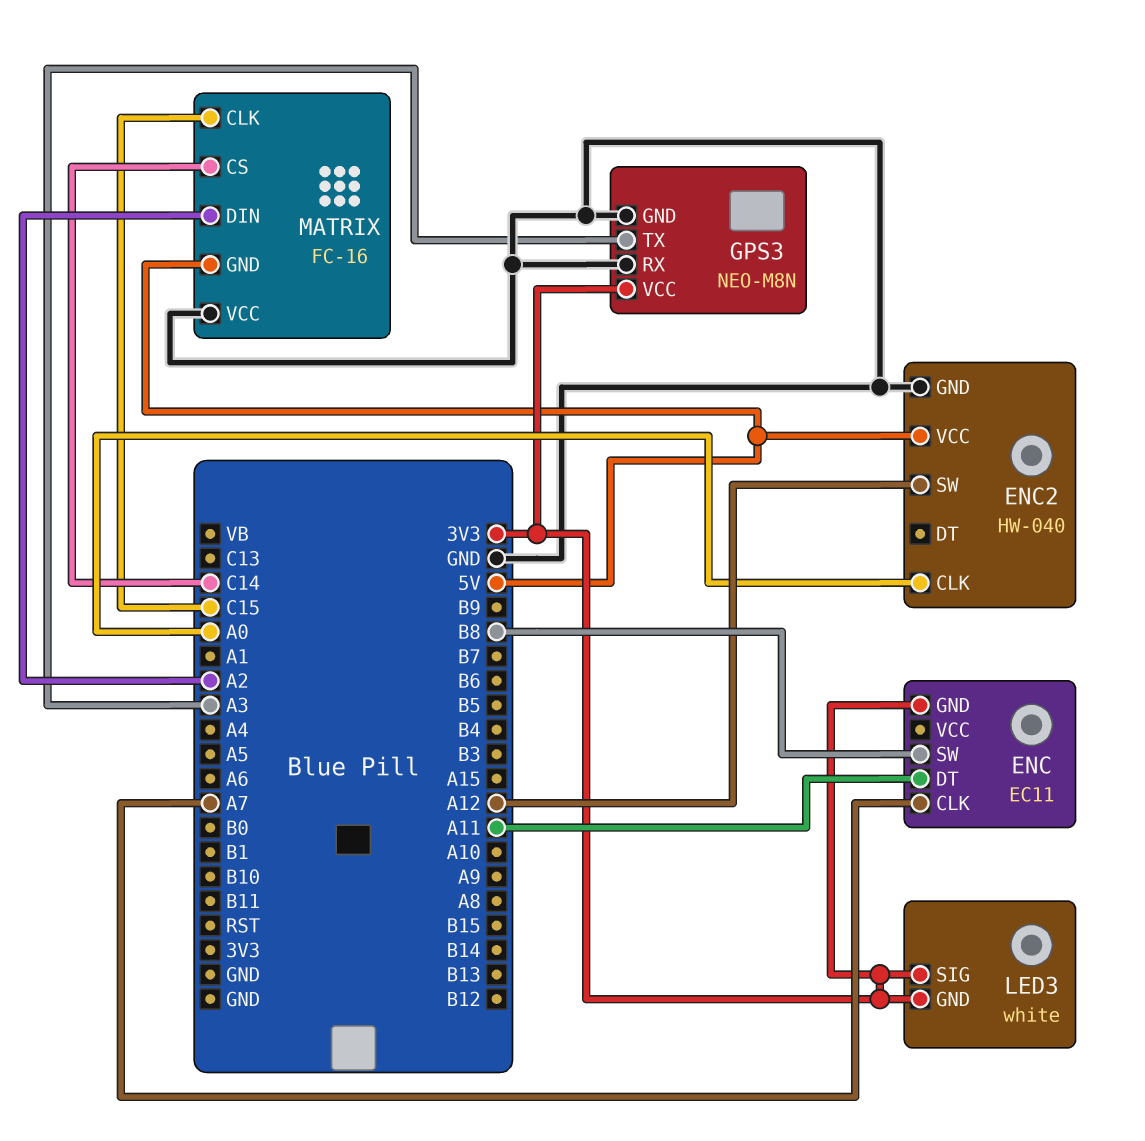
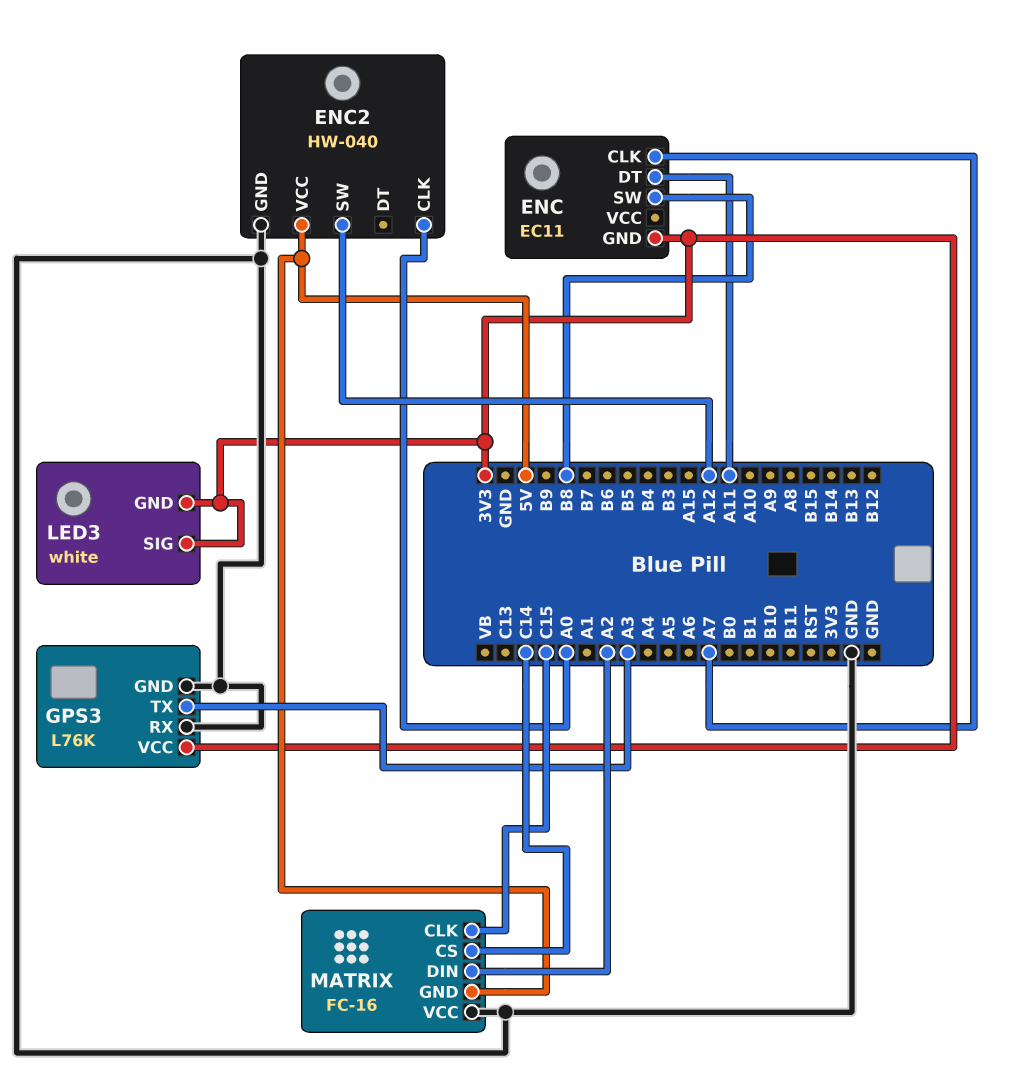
GPS3: NEO-M8N -> L76K

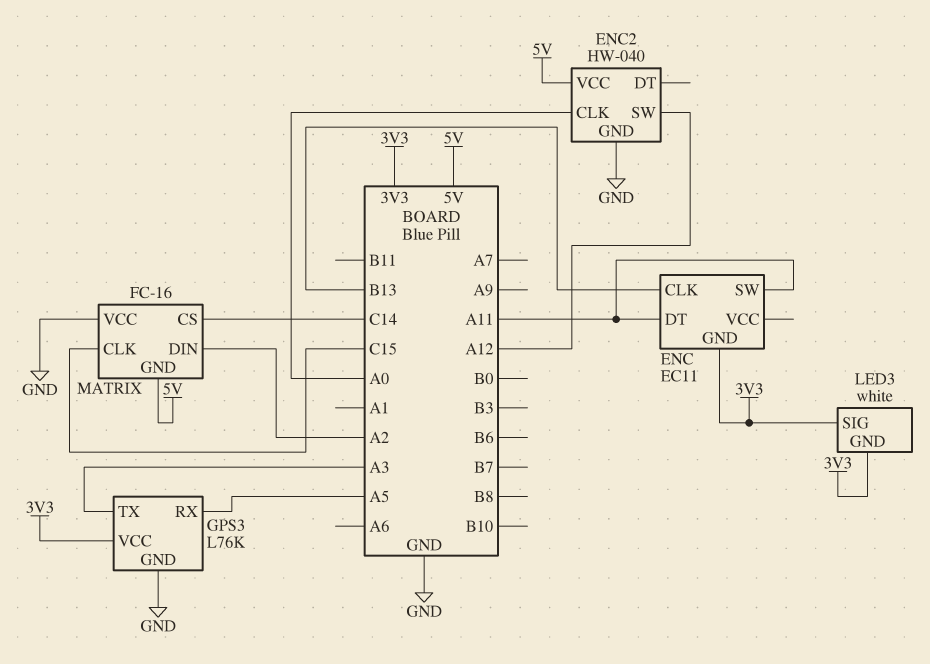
ENC pin CLK: A7 -> B13
ENC pin SW: B8 -> A11
GPS3 pin RX: GND -> A5

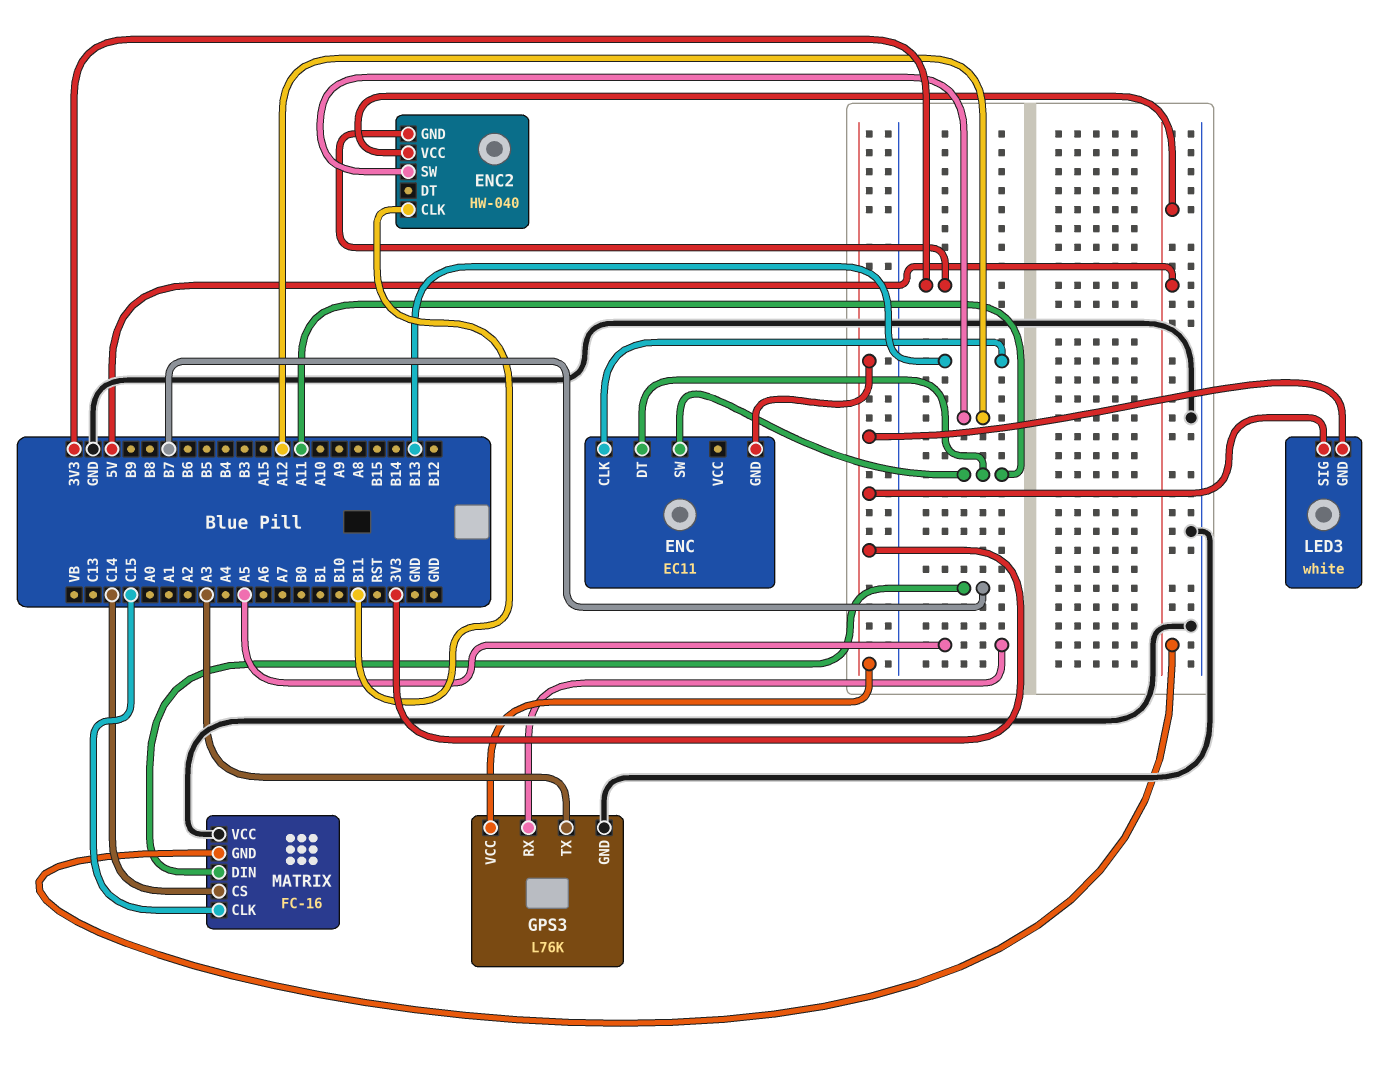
ENC2 pin CLK: A0 -> B11
ENC2 pin GND: GND -> 3V3
MATRIX pin DIN: A2 -> B7

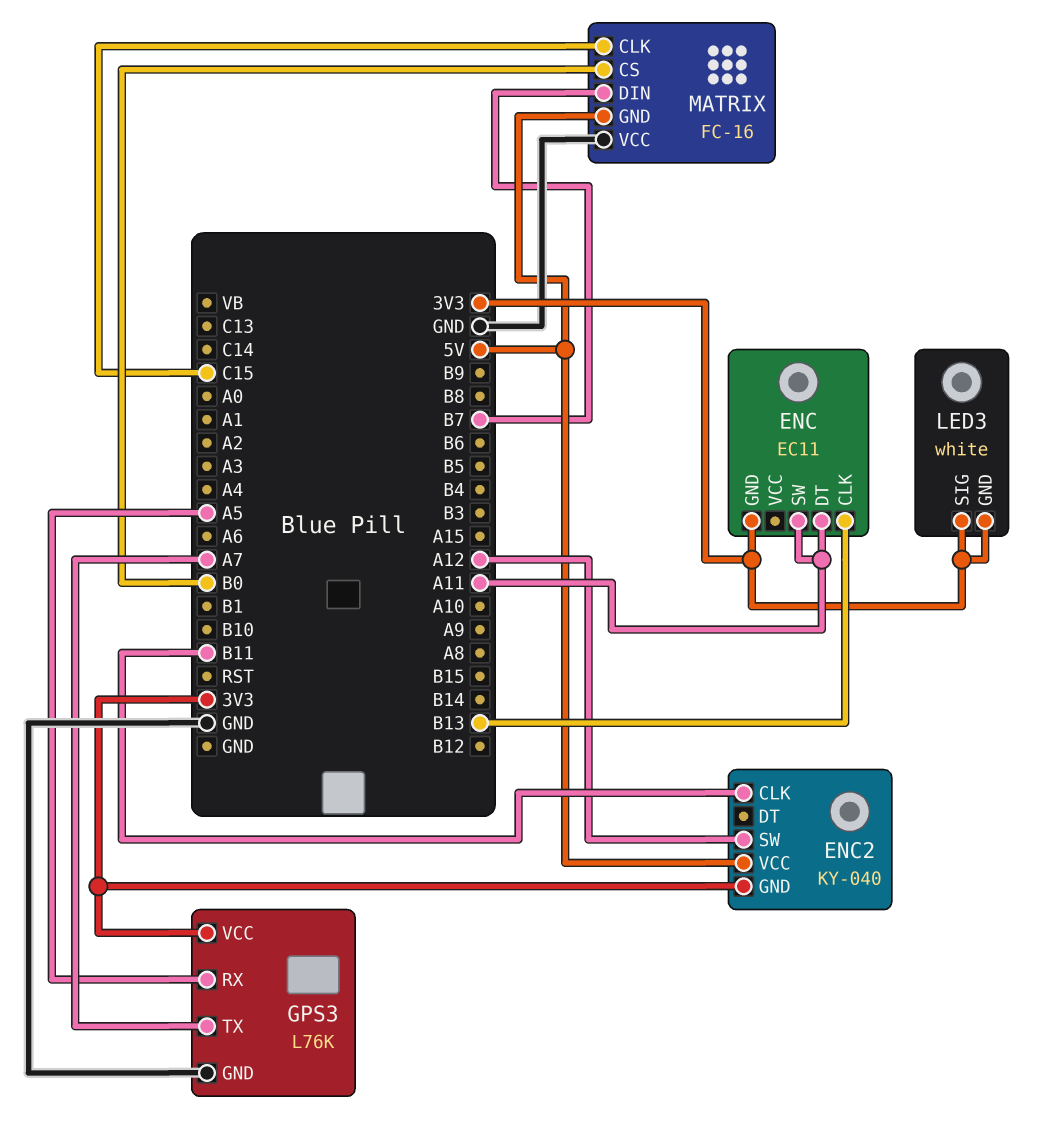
ENC2: HW-040 -> KY-040
GPS3 pin TX: A3 -> A7
MATRIX pin CS: C14 -> B0

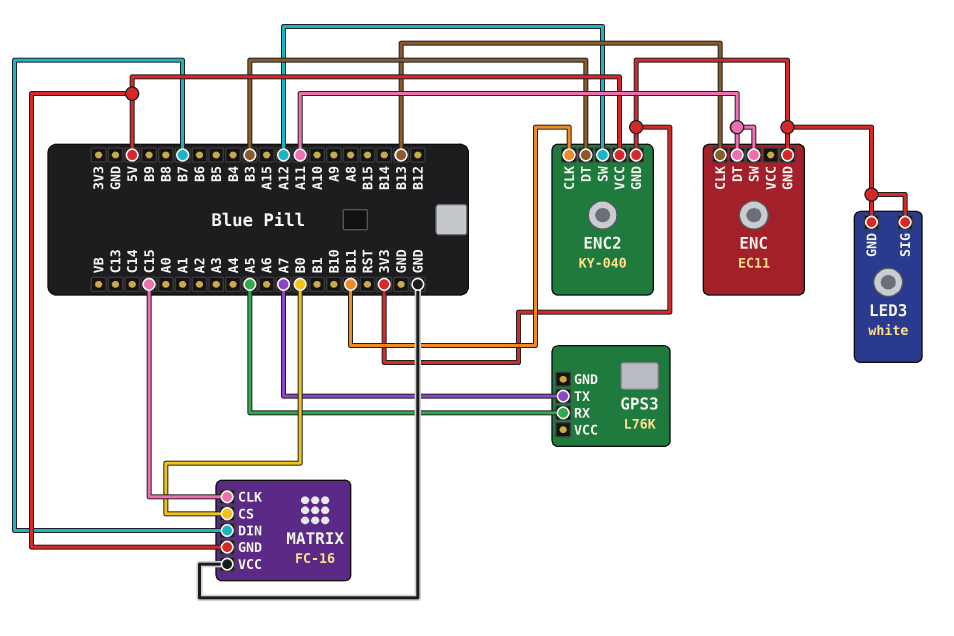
ENC2 pin DT: none -> B3
GPS3 pin GND: GND -> none
GPS3 pin VCC: 3V3 -> none

